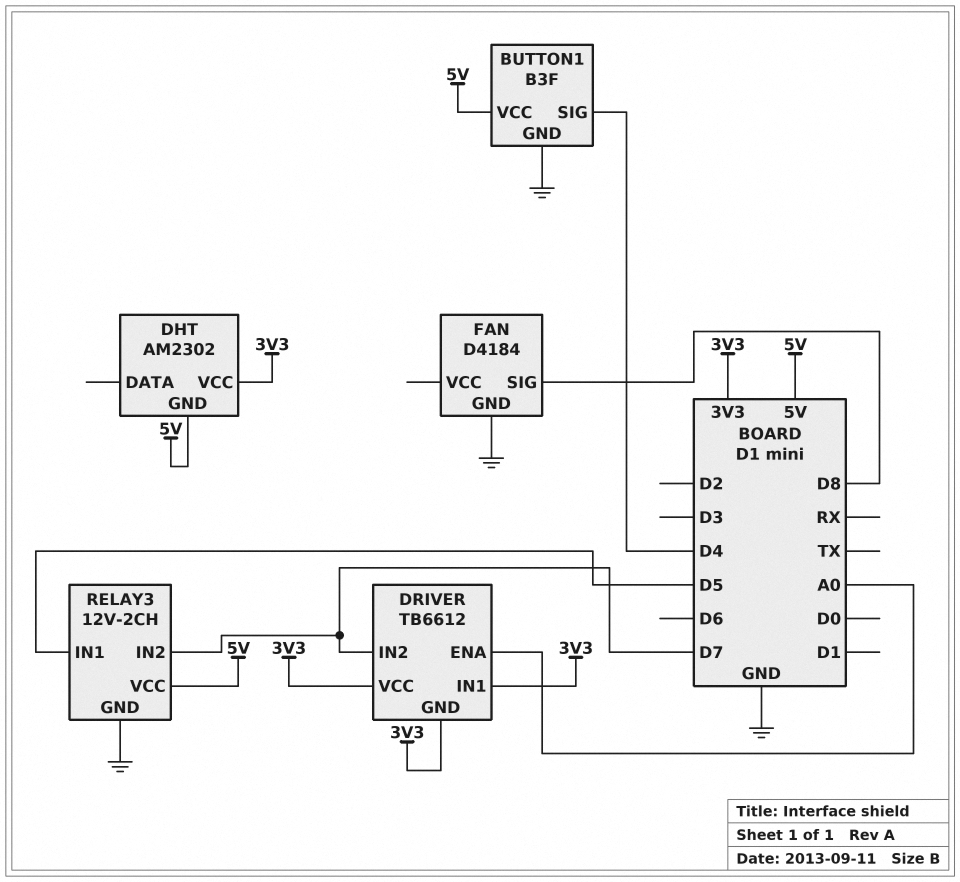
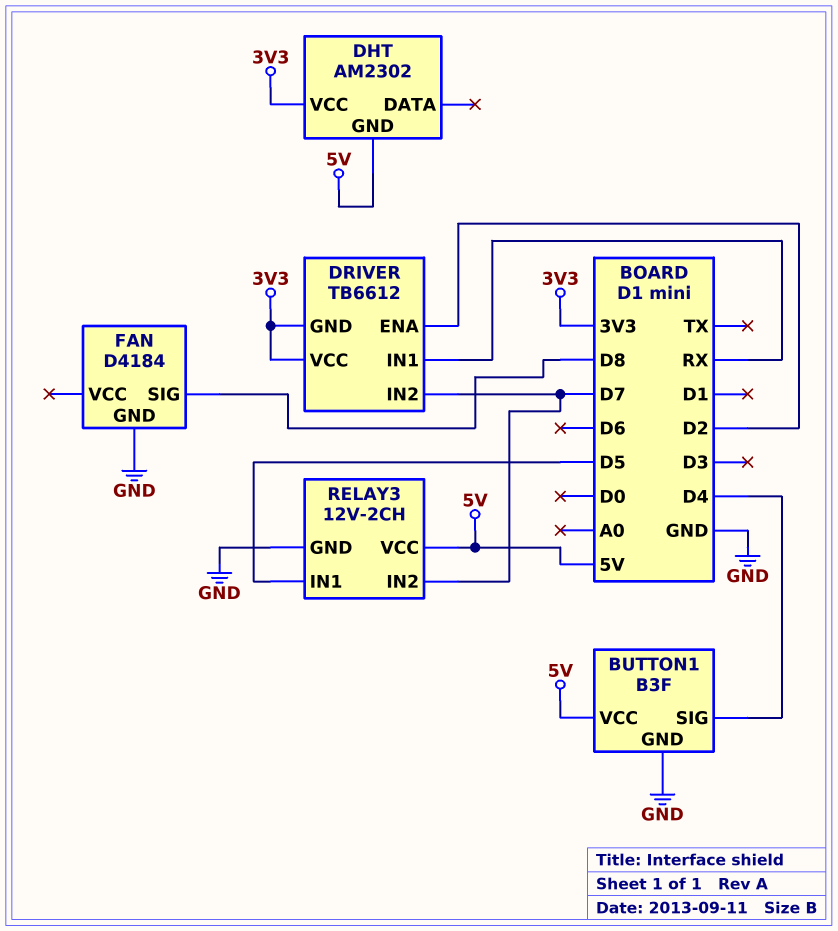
DRIVER pin ENA: A0 -> D2
DRIVER pin IN1: 3V3 -> RX

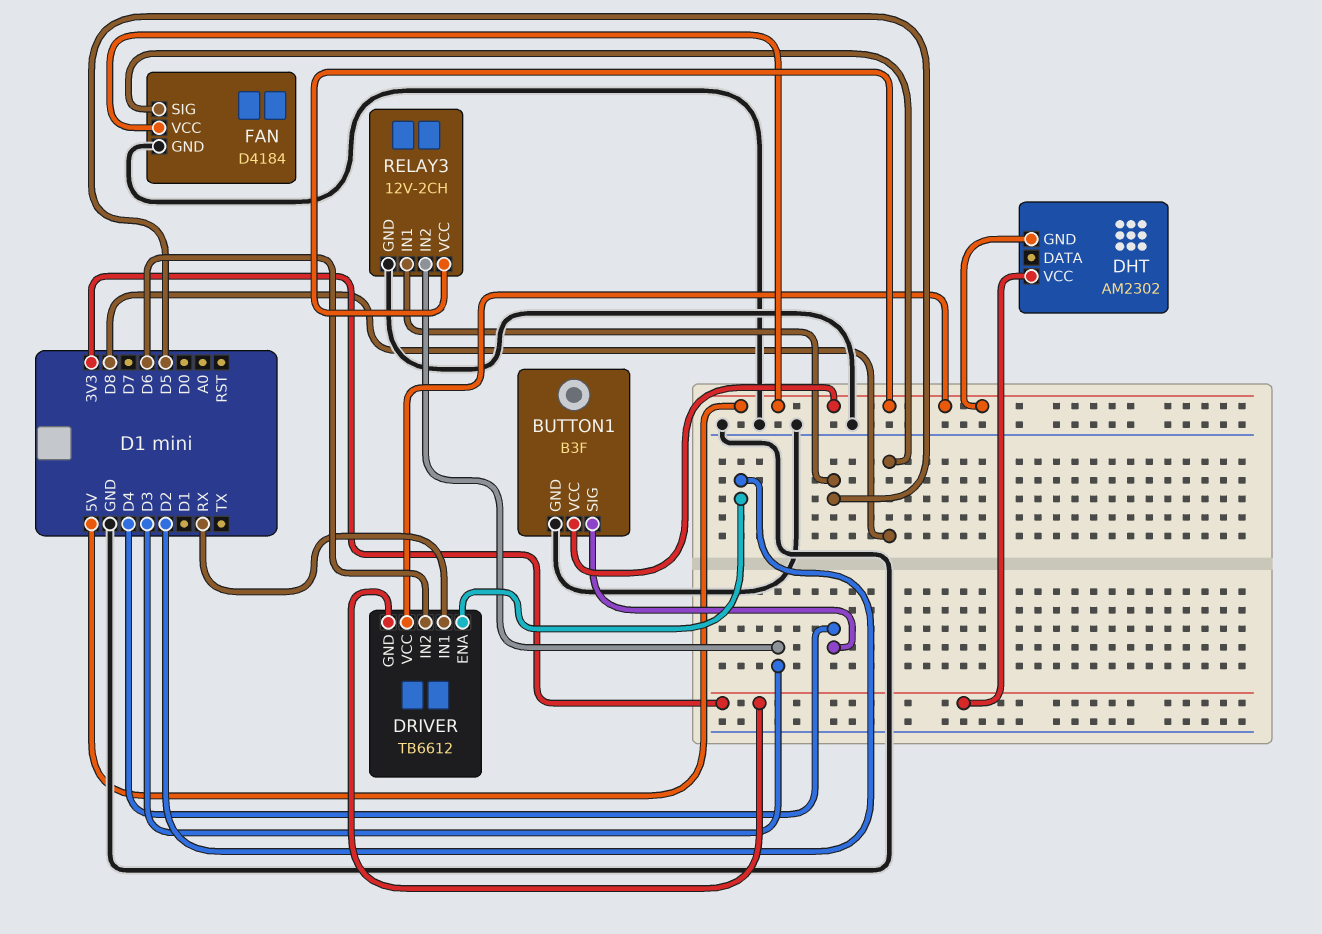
DRIVER pin IN2: D7 -> D6
DRIVER pin VCC: 3V3 -> 5V
FAN pin VCC: none -> 5V
RELAY3 pin IN2: D7 -> D3

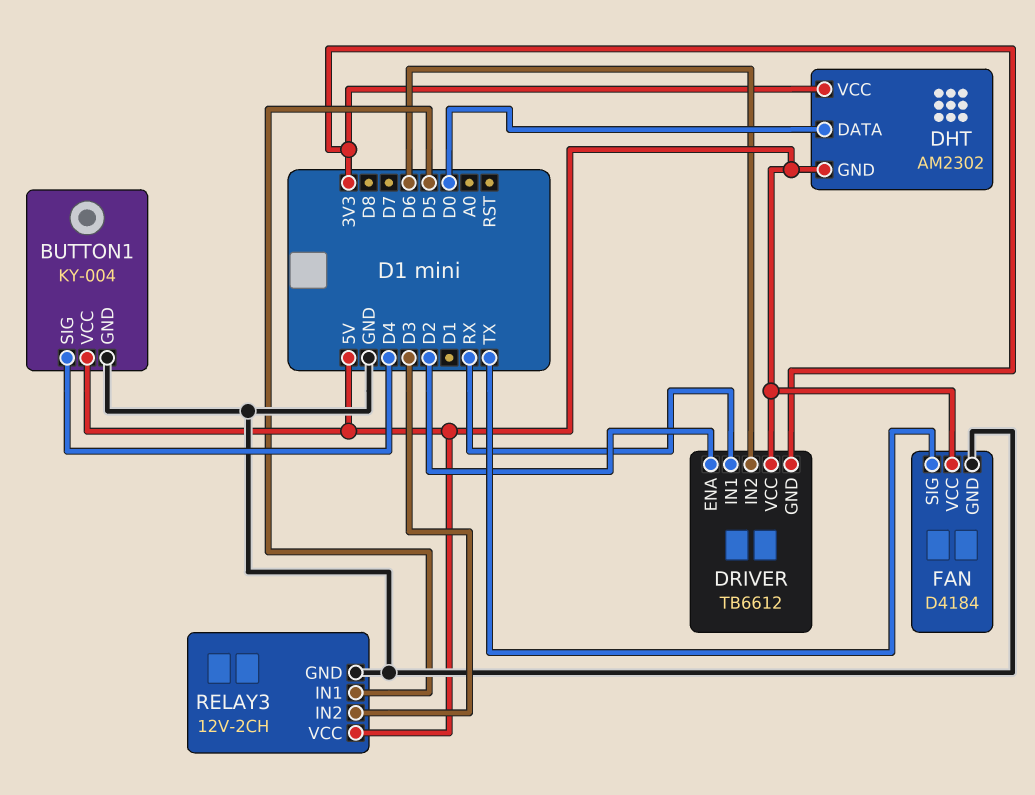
BUTTON1: B3F -> KY-004
DHT pin DATA: none -> D0
FAN pin SIG: D8 -> TX

